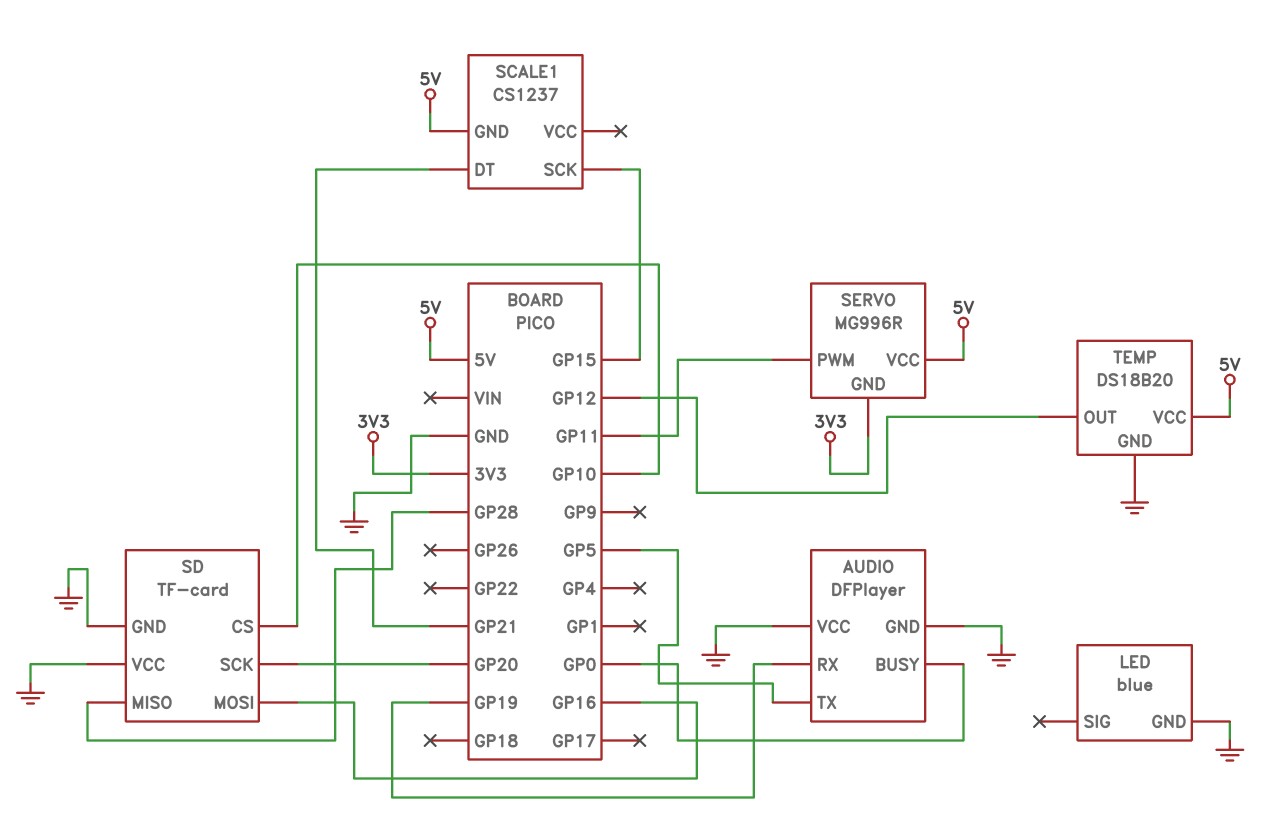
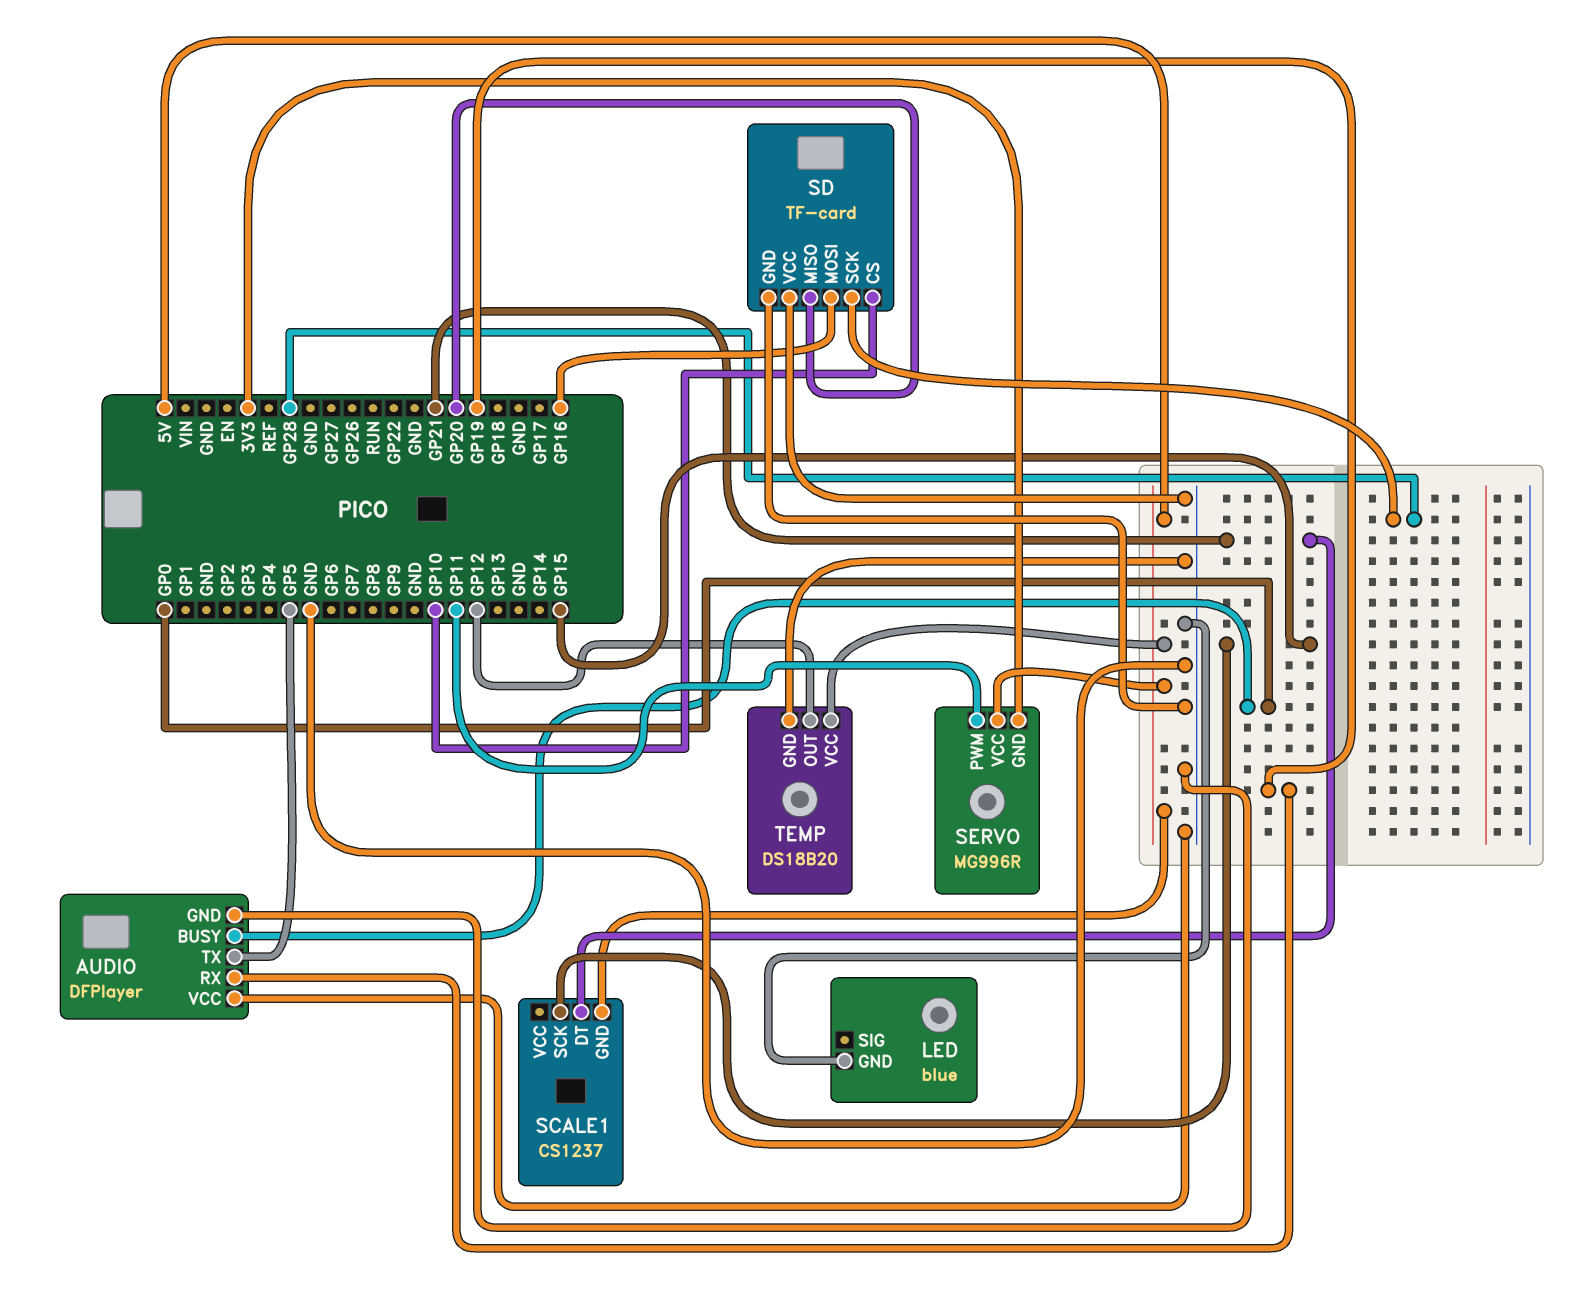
SD pin MISO: GP28 -> GP20
SD pin SCK: GP20 -> GP28

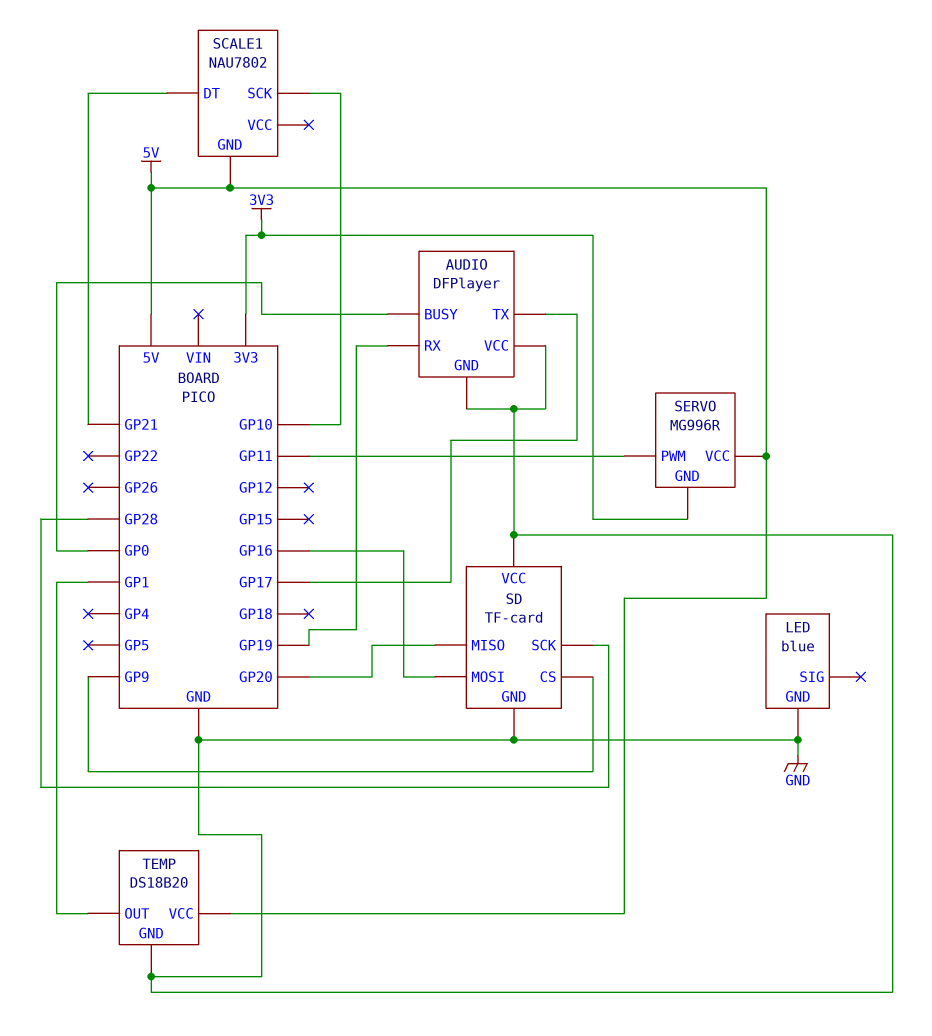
AUDIO pin TX: GP5 -> GP17
SCALE1: CS1237 -> NAU7802
SCALE1 pin SCK: GP15 -> GP10
SD pin CS: GP10 -> GP9
TEMP pin OUT: GP12 -> GP1

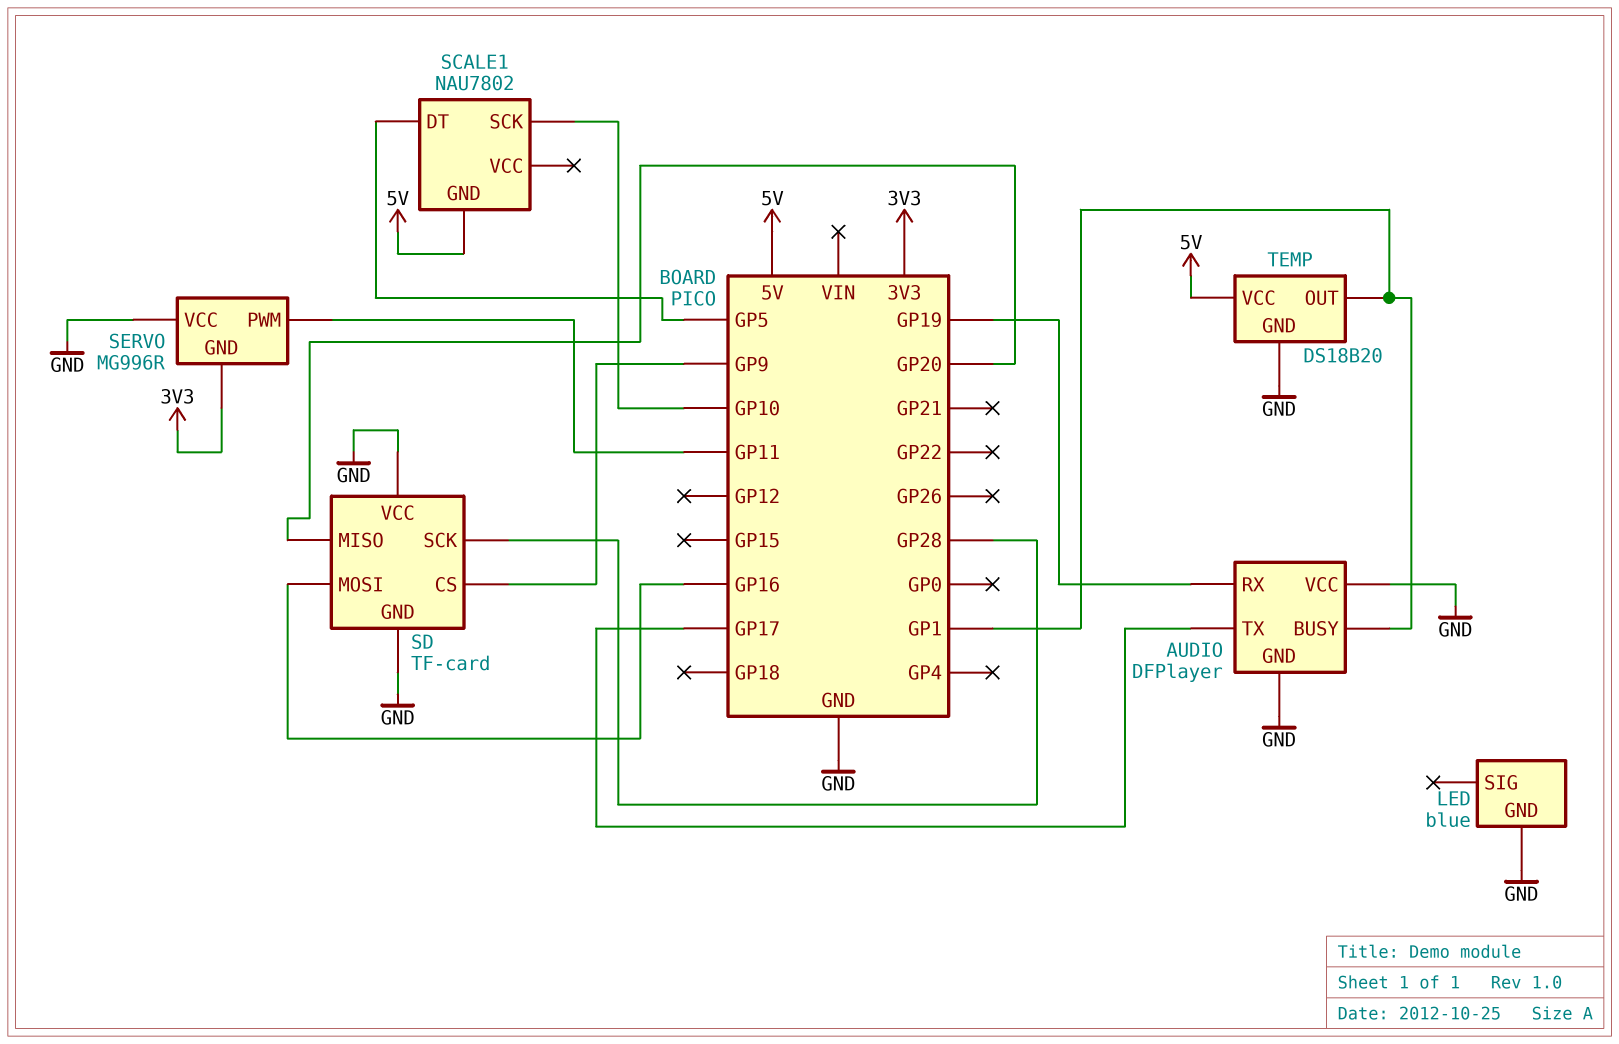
AUDIO pin BUSY: GP0 -> GP1
SCALE1 pin DT: GP21 -> GP5
SERVO pin VCC: 5V -> GND

